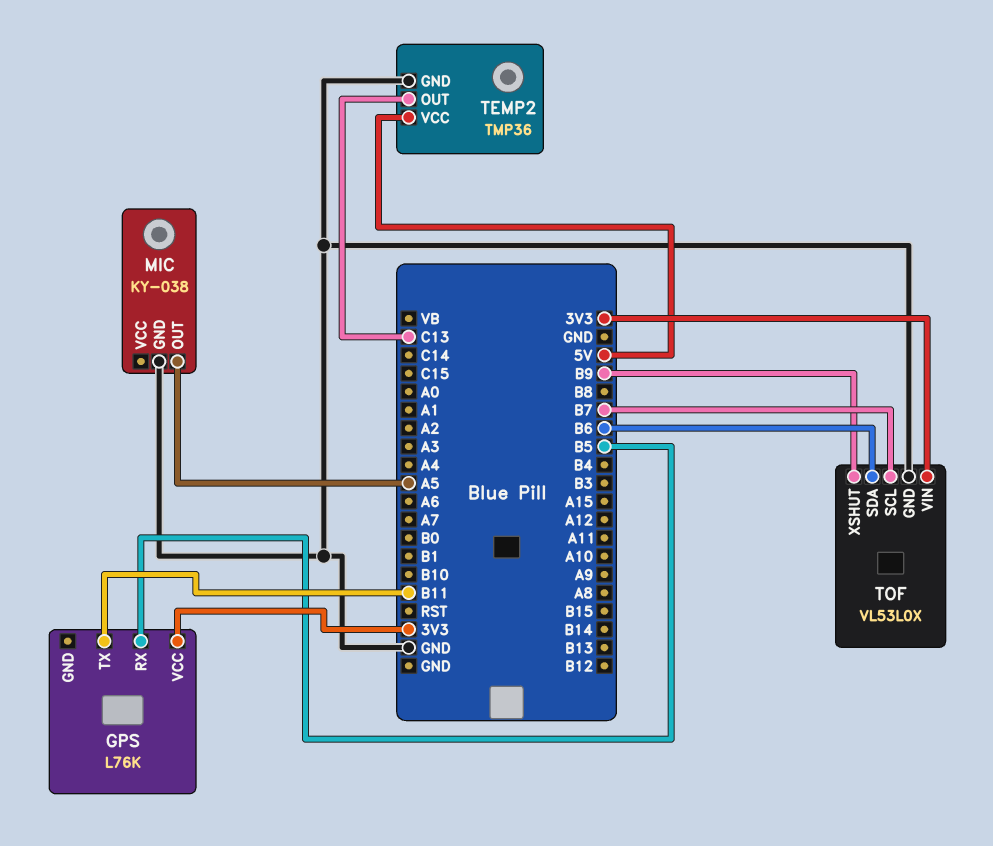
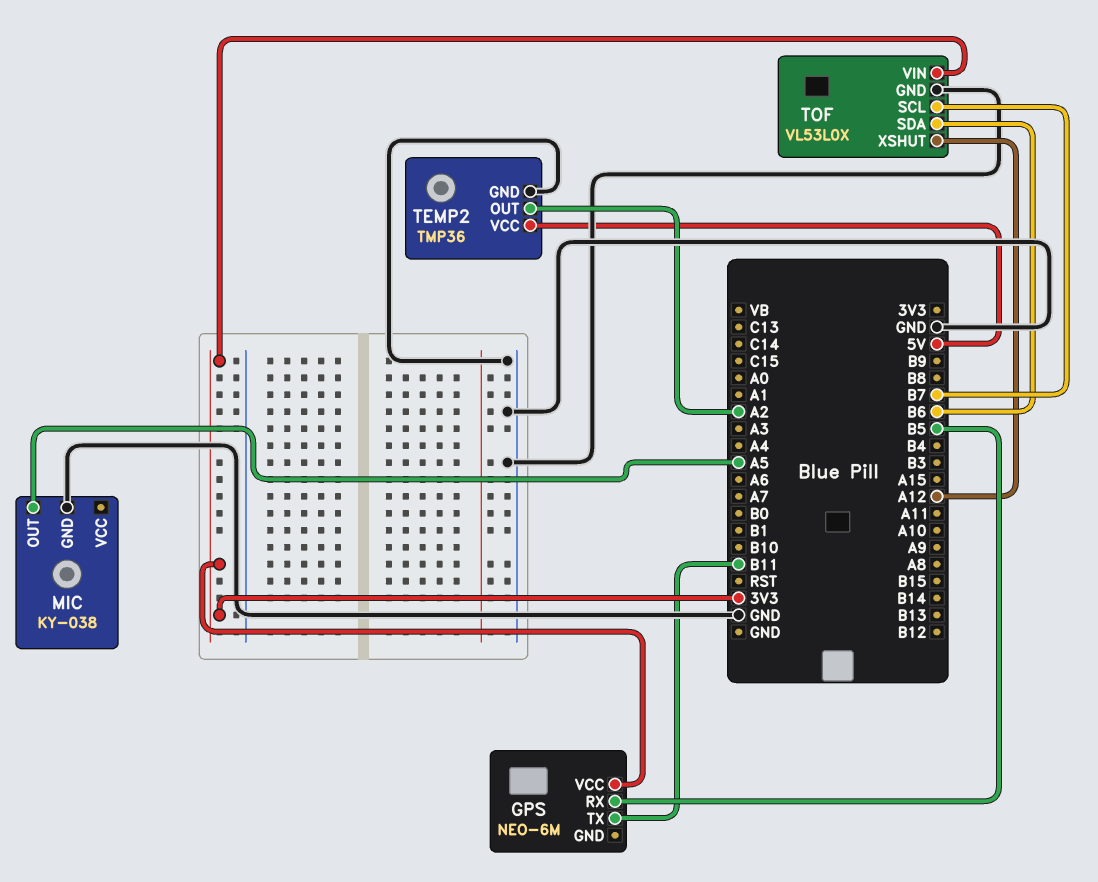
GPS: L76K -> NEO-6M
TEMP2 pin OUT: C13 -> A2
TOF pin XSHUT: B9 -> A12

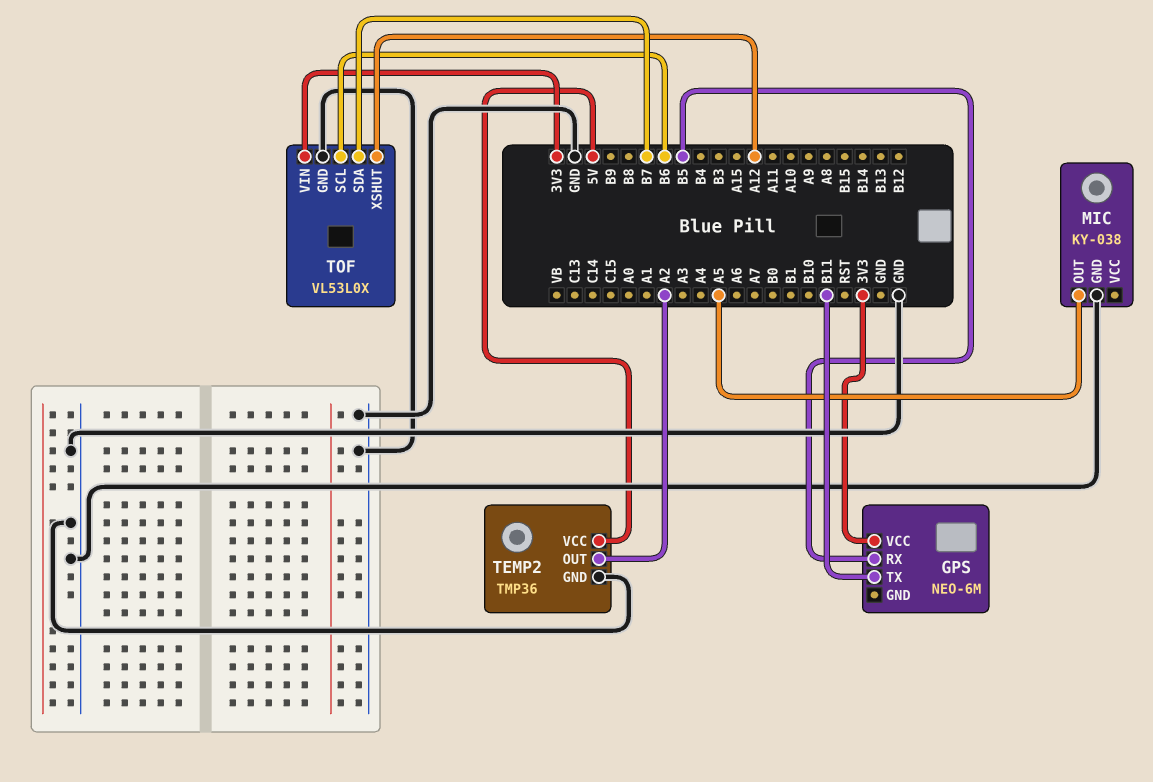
TOF pin SCL: B7 -> B6
TOF pin SDA: B6 -> B7

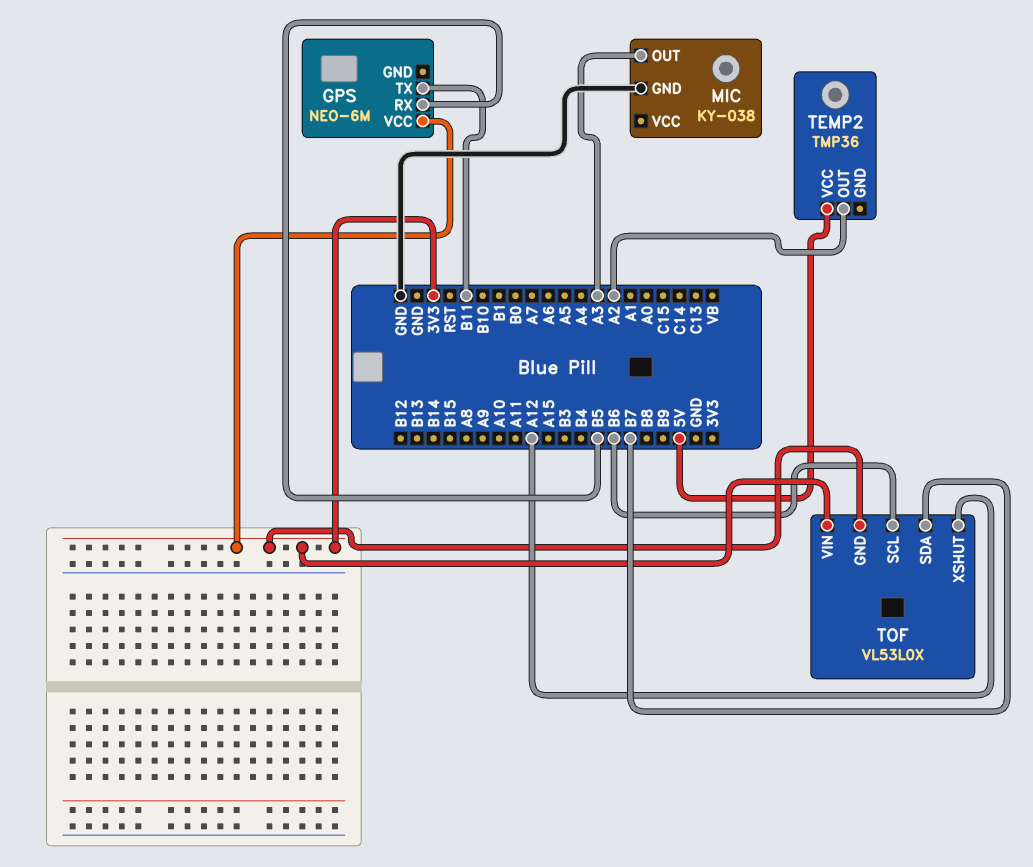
MIC pin OUT: A5 -> A3
TEMP2 pin GND: GND -> none
TOF pin GND: GND -> 3V3

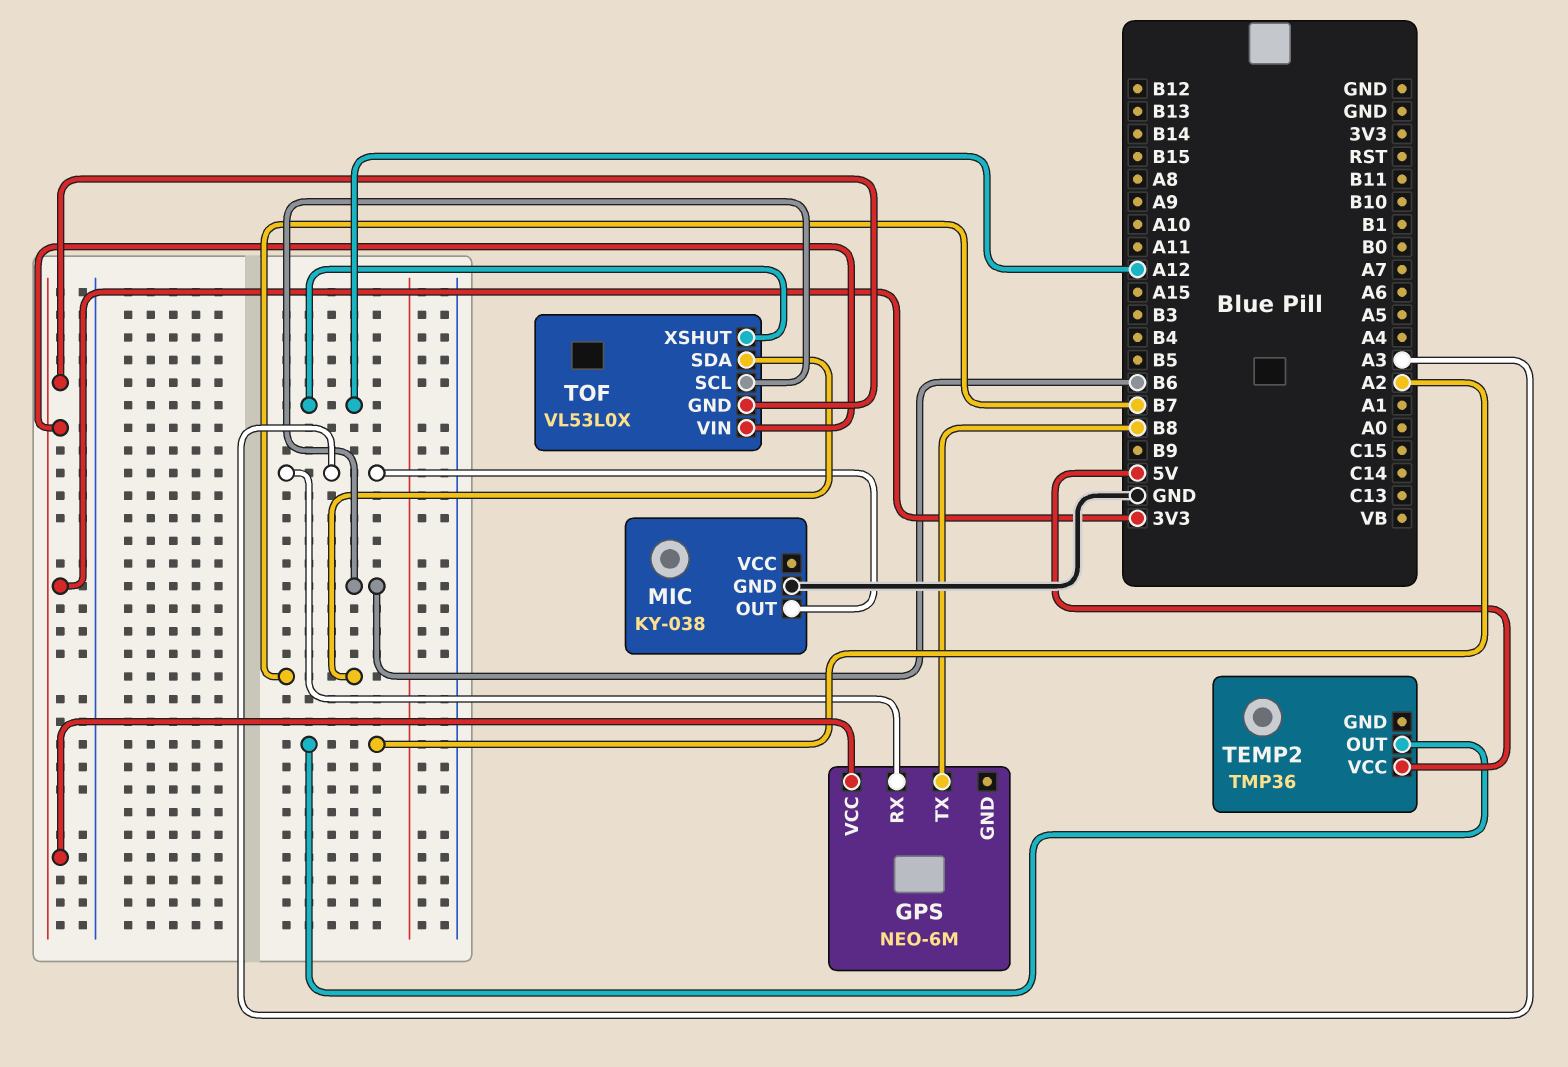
GPS pin RX: B5 -> A3
GPS pin TX: B11 -> B8

